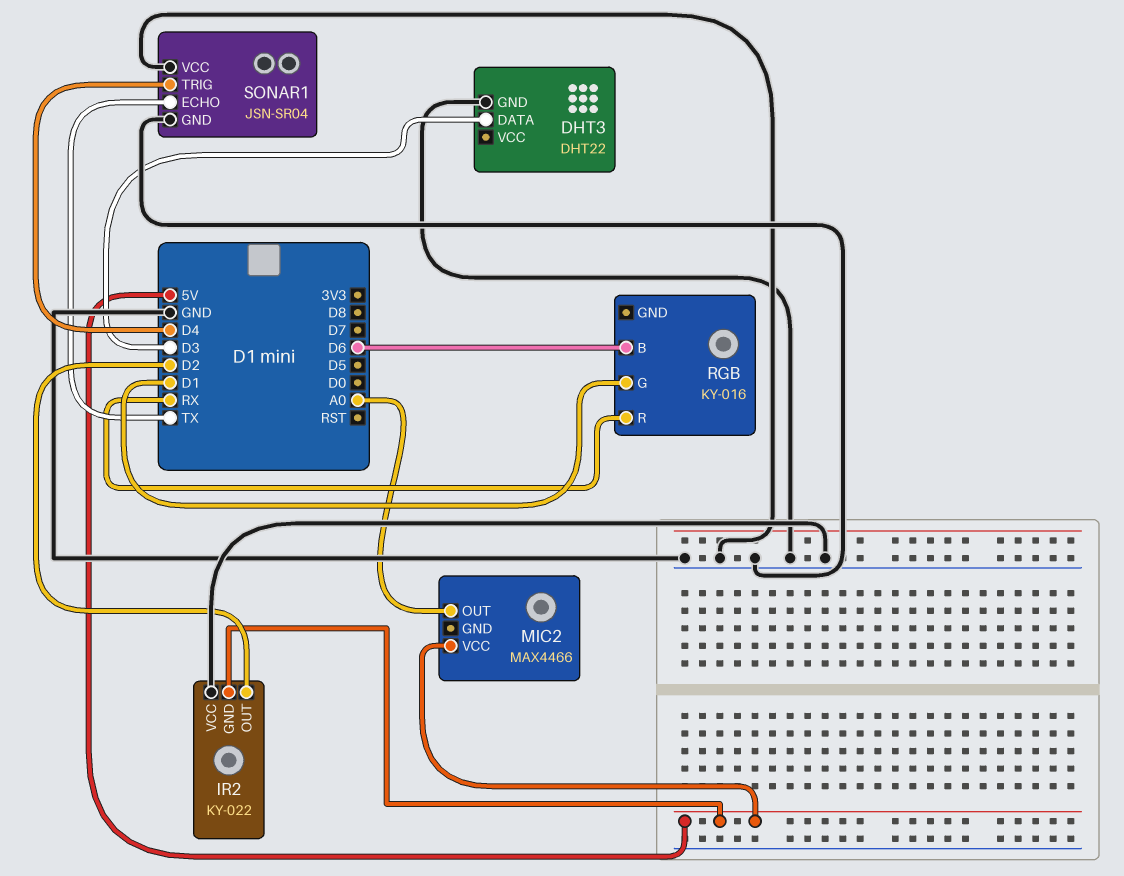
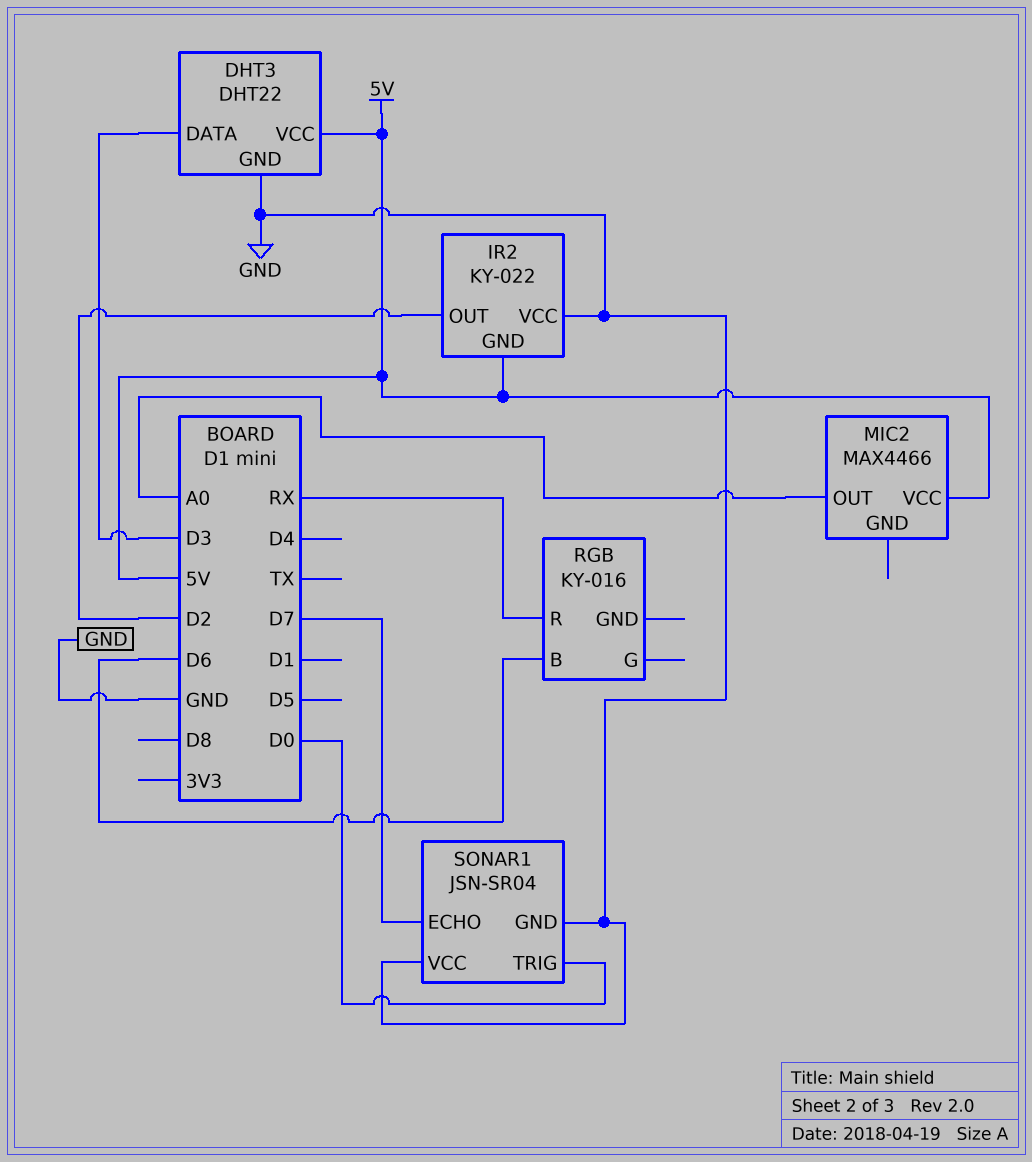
DHT3 pin VCC: none -> 5V
RGB pin G: D1 -> none
SONAR1 pin ECHO: TX -> D7
SONAR1 pin TRIG: D4 -> D0

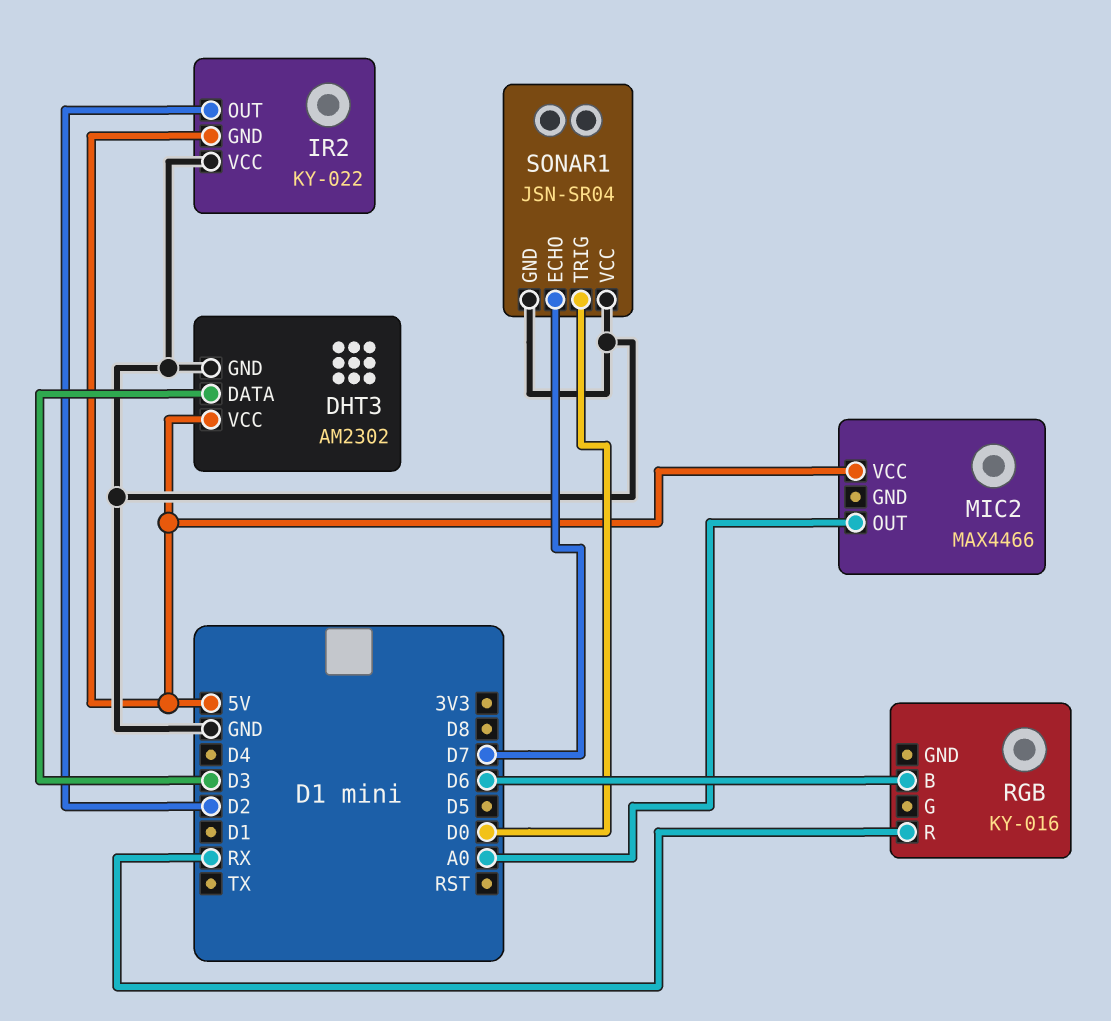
DHT3: DHT22 -> AM2302

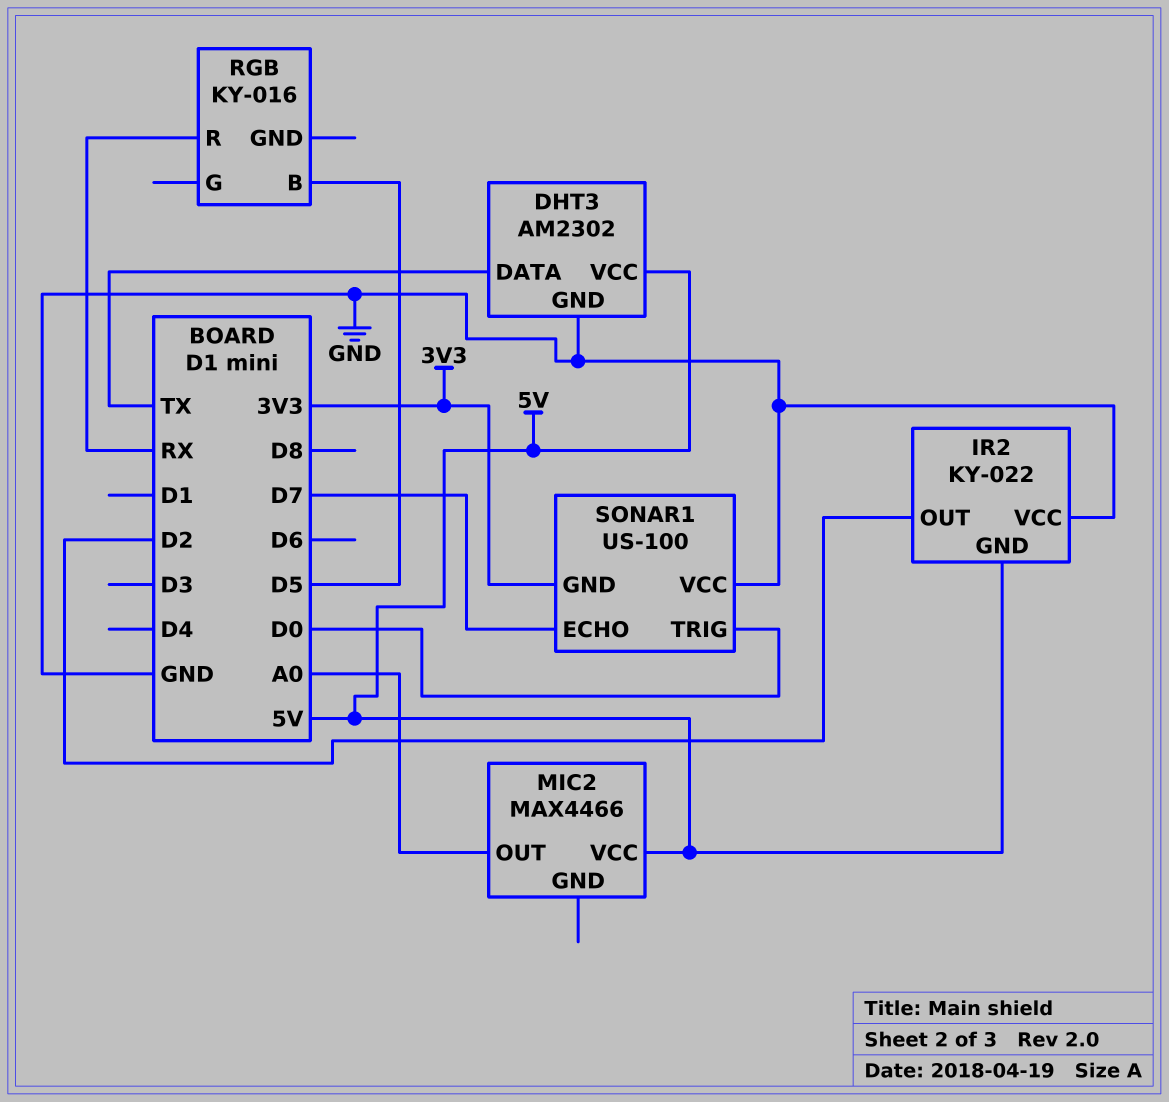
DHT3 pin DATA: D3 -> TX
RGB pin B: D6 -> D5
SONAR1: JSN-SR04 -> US-100
SONAR1 pin GND: GND -> 3V3

